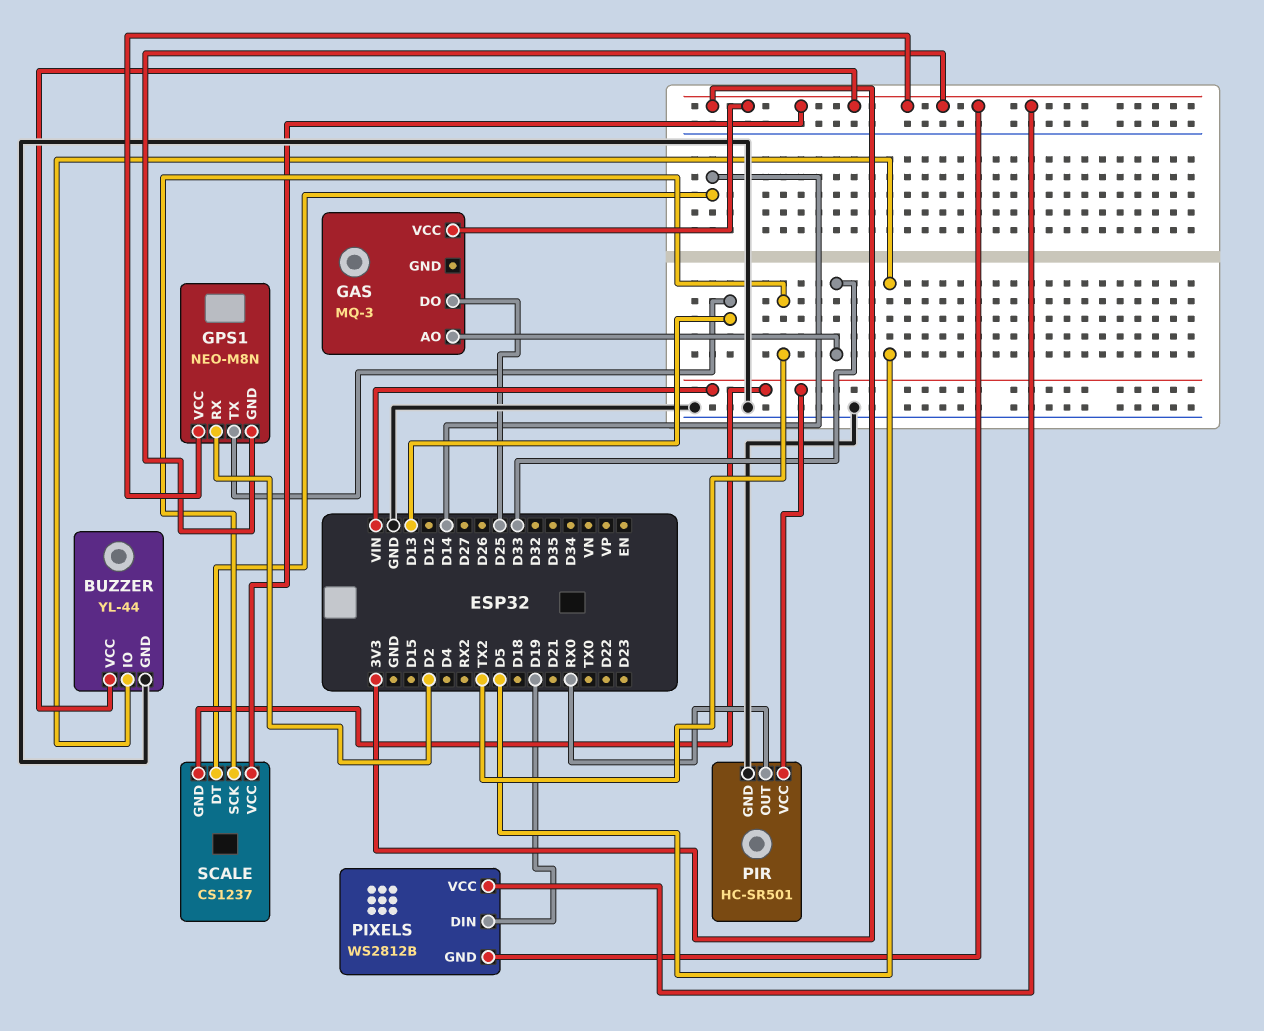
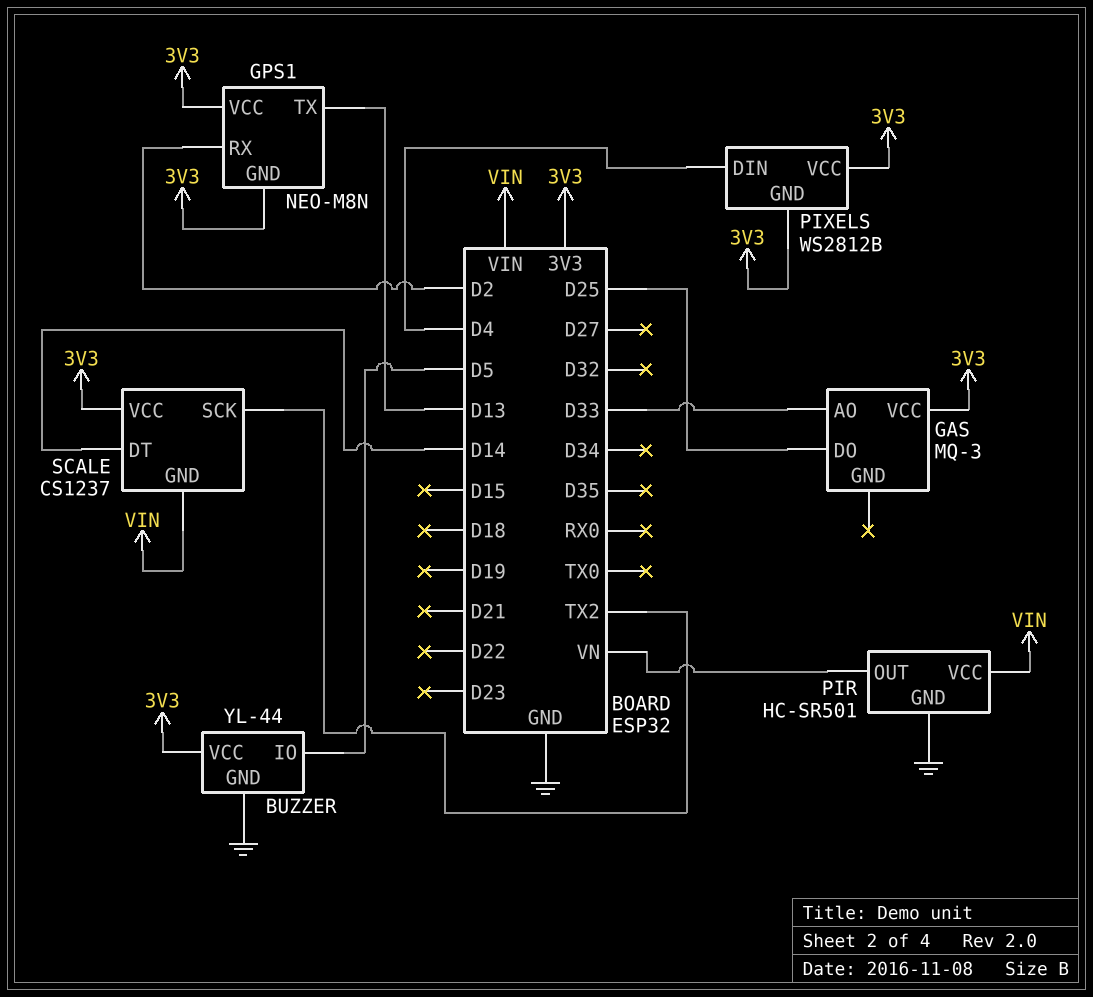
PIR pin OUT: RX0 -> VN
PIXELS pin DIN: D19 -> D4

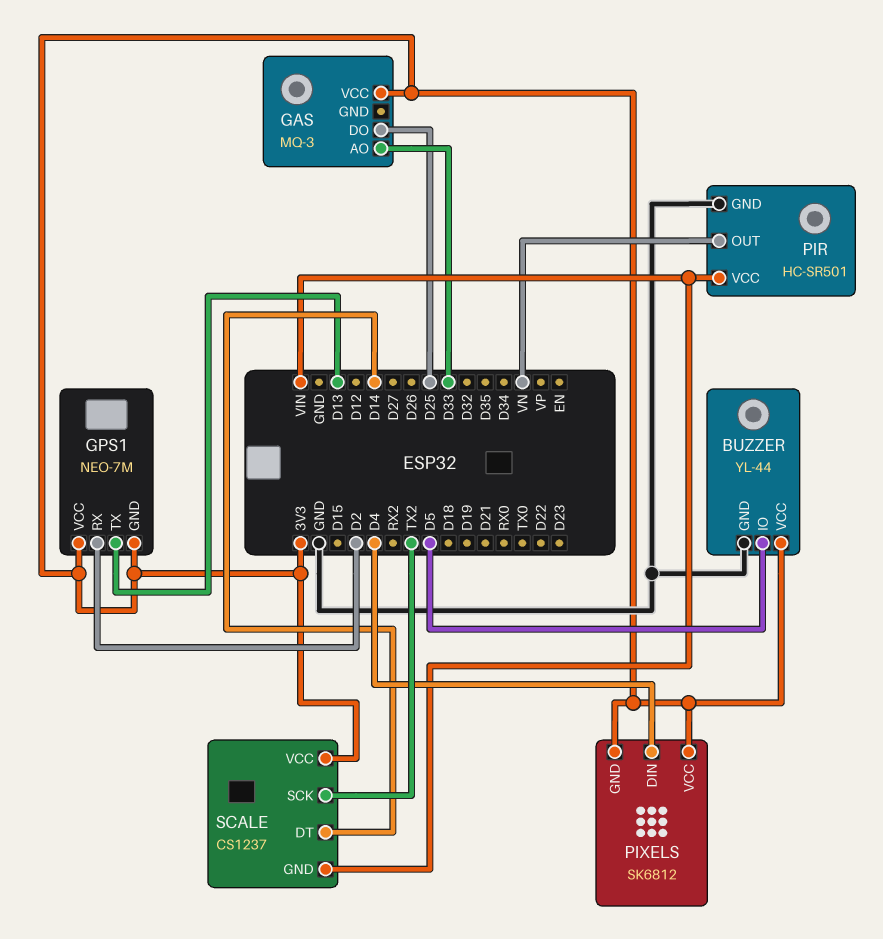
GPS1: NEO-M8N -> NEO-7M
PIXELS: WS2812B -> SK6812

